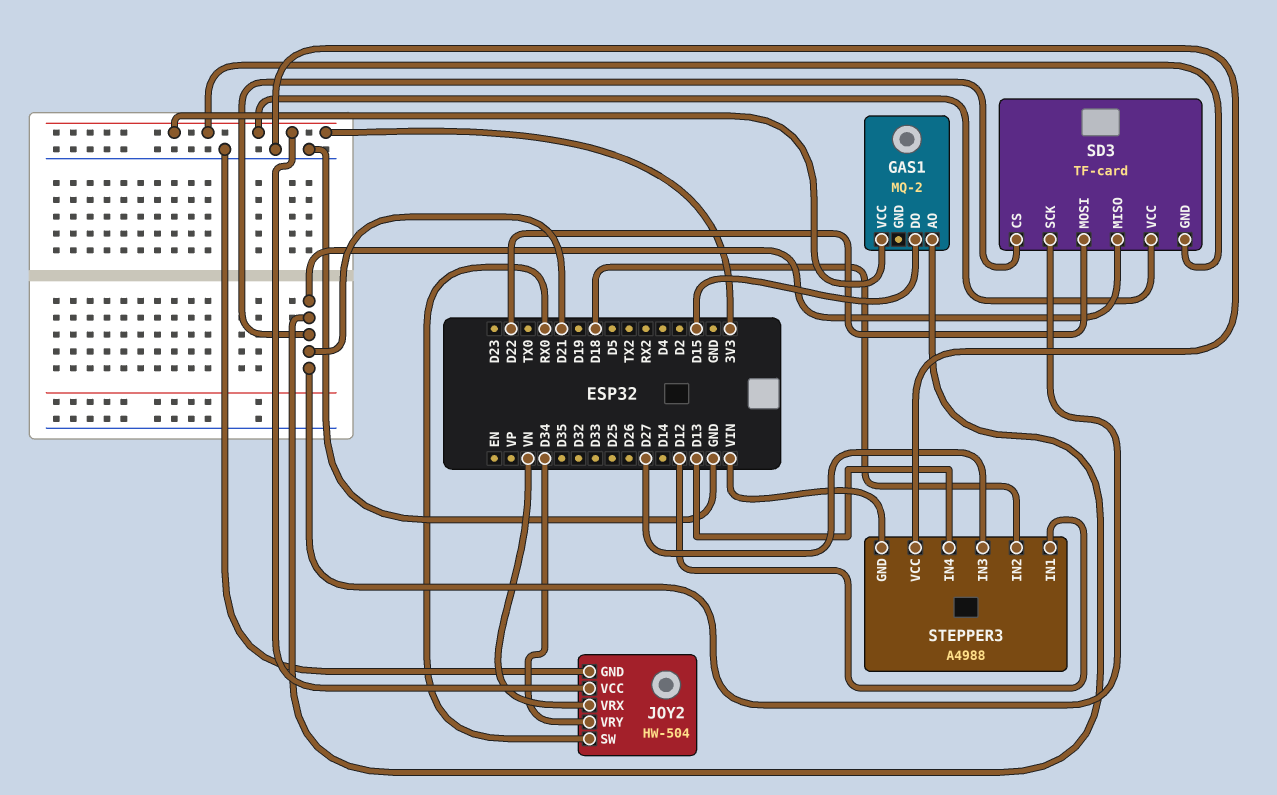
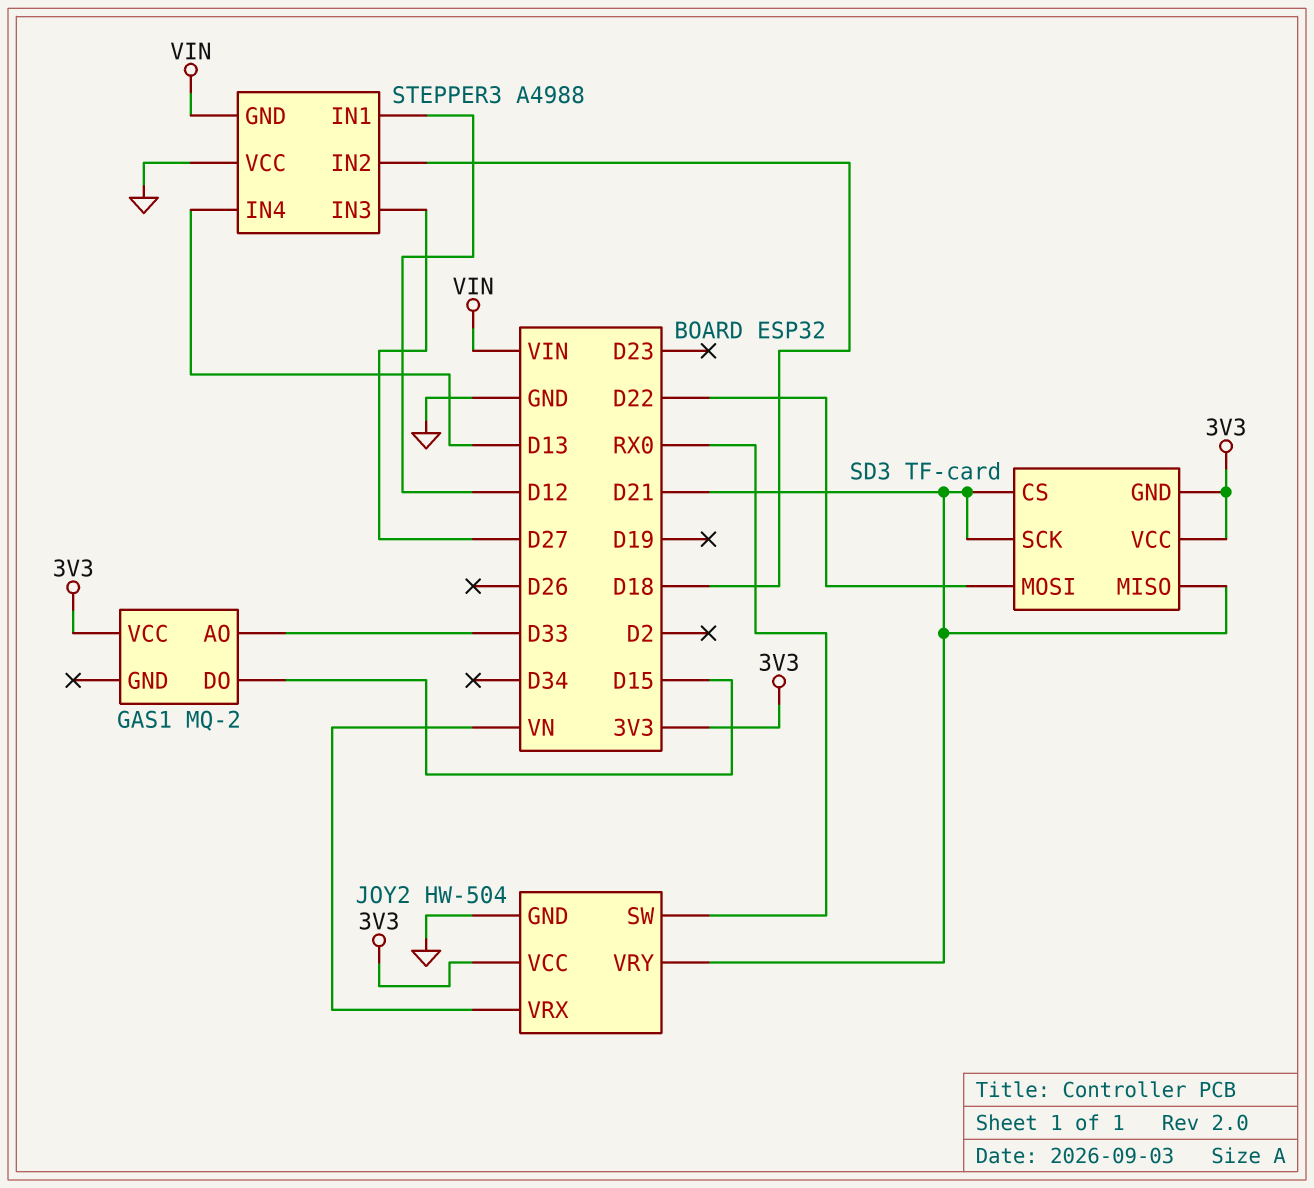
GAS1 pin AO: D21 -> D33
JOY2 pin VRY: D34 -> D21

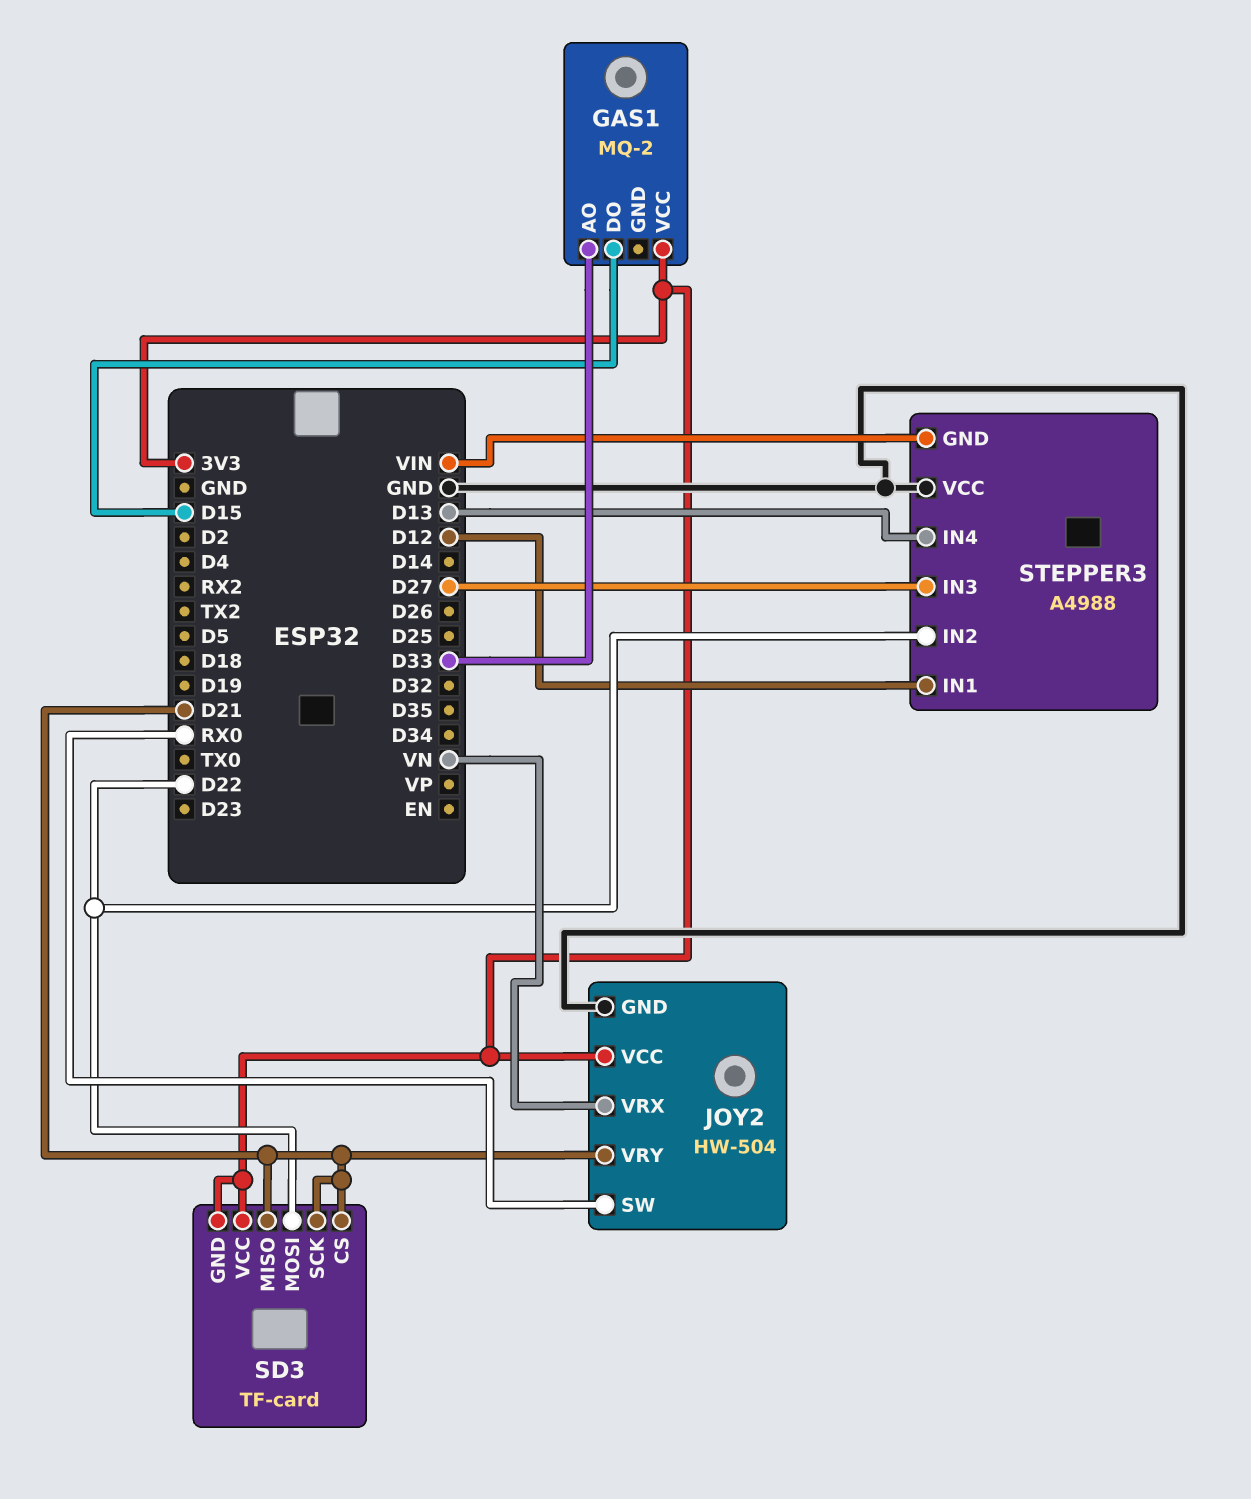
STEPPER3 pin IN2: D18 -> D22

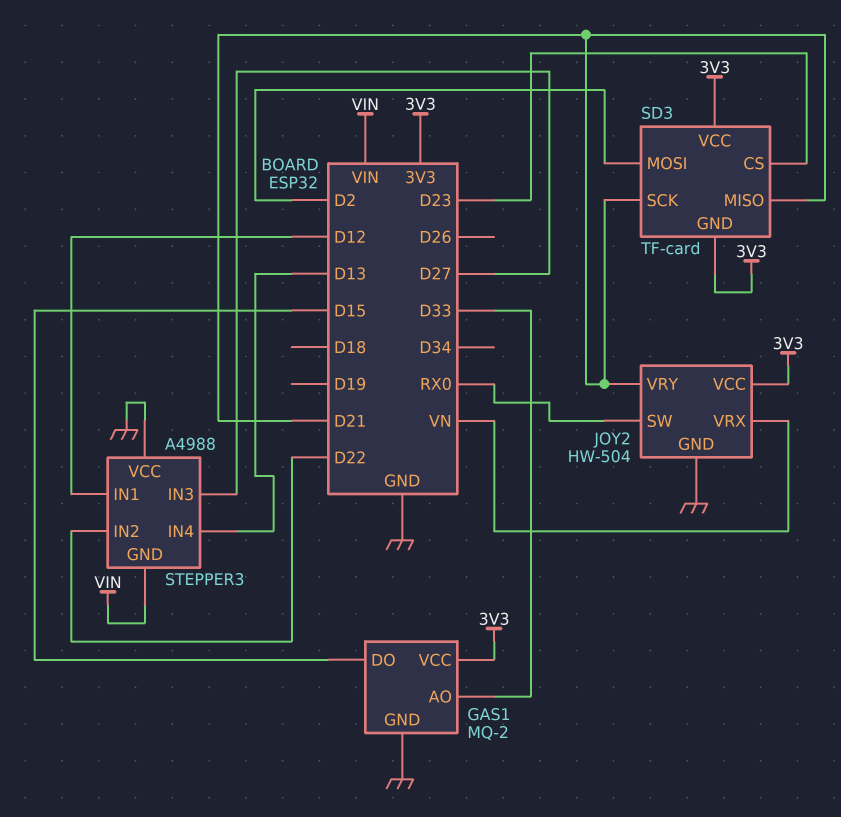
GAS1 pin GND: none -> GND
SD3 pin CS: D21 -> D23
SD3 pin MOSI: D22 -> D2

